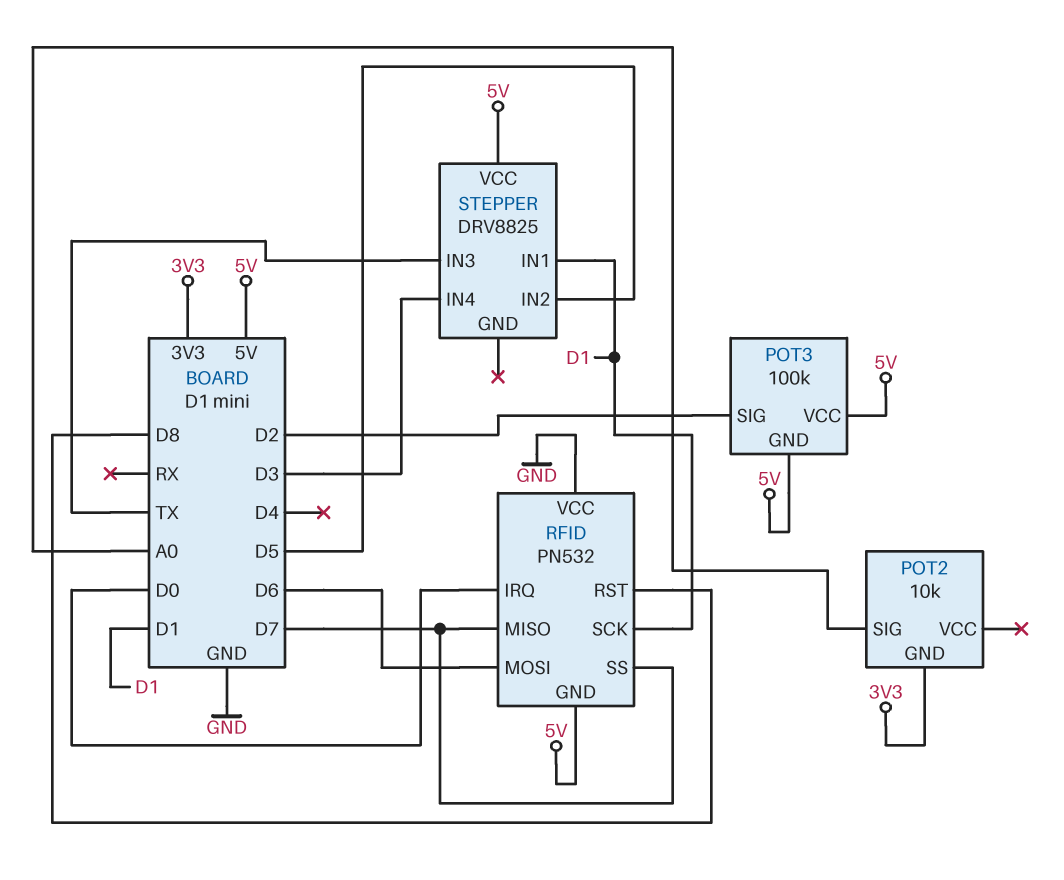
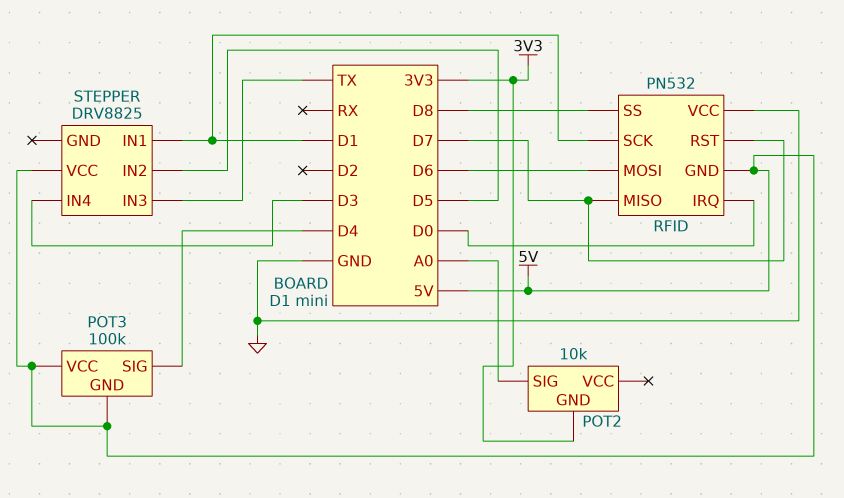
POT3 pin SIG: D2 -> D4
RFID pin RST: D8 -> D7
RFID pin SS: D7 -> D8

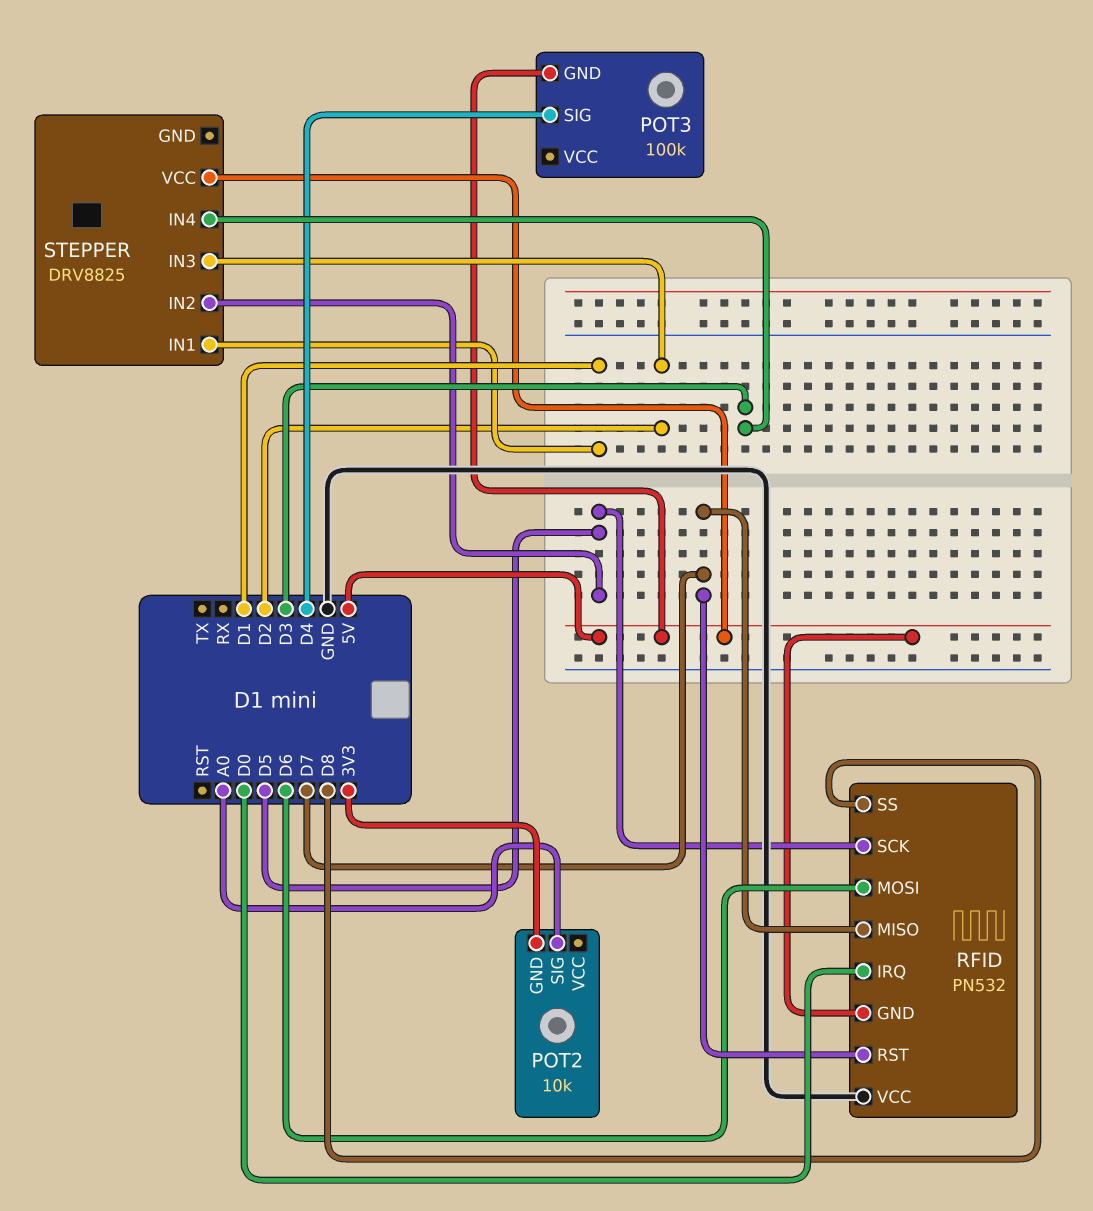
POT3 pin VCC: 5V -> none
RFID pin SCK: D1 -> D5
STEPPER pin IN3: TX -> D2

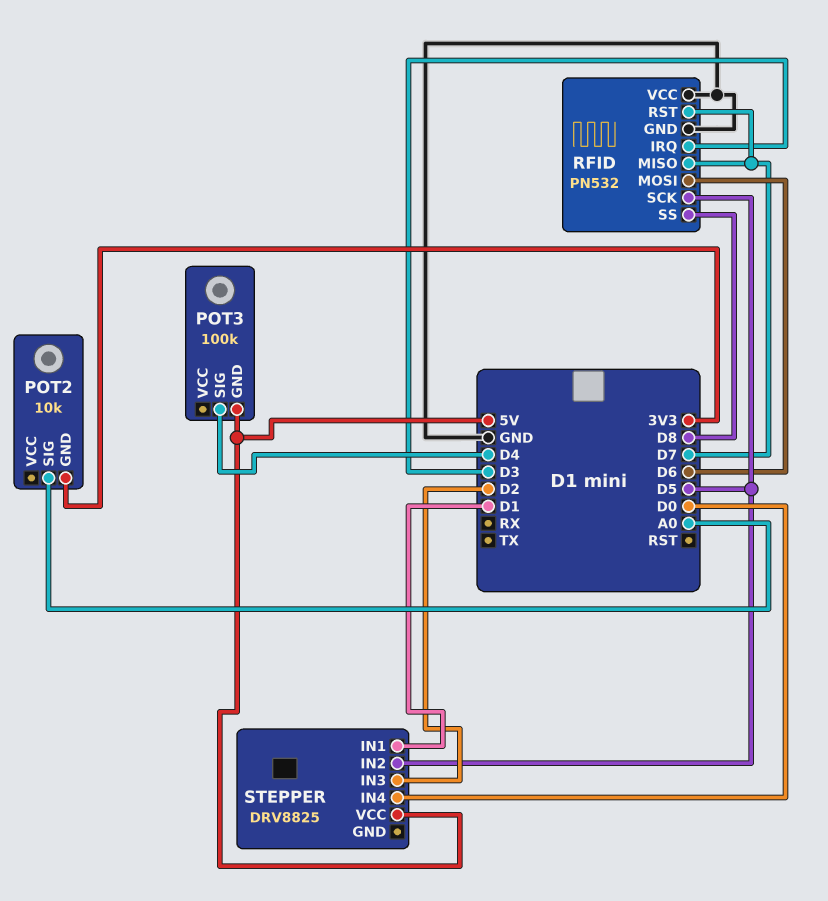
RFID pin GND: 5V -> GND
RFID pin IRQ: D0 -> D3
STEPPER pin IN4: D3 -> D0

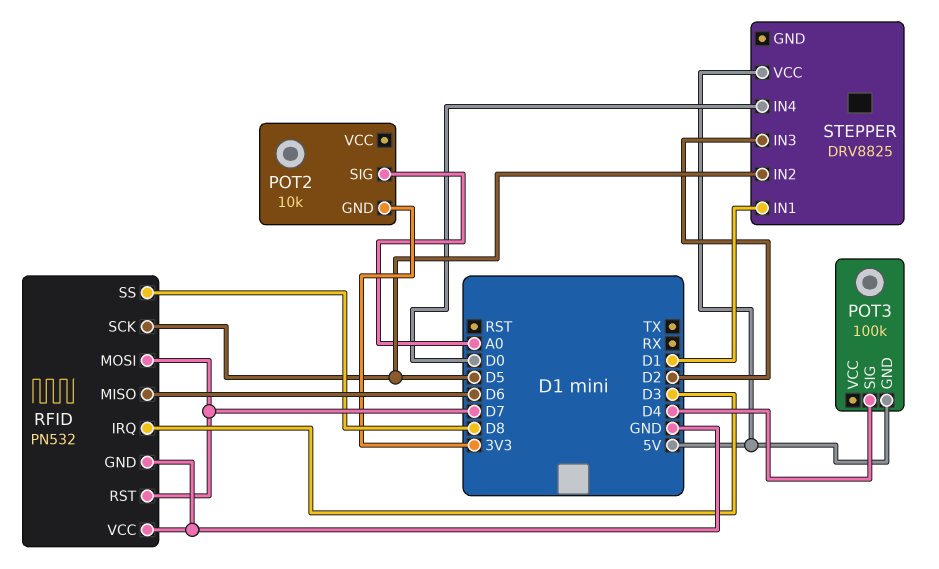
RFID pin MISO: D7 -> D6
RFID pin MOSI: D6 -> D7

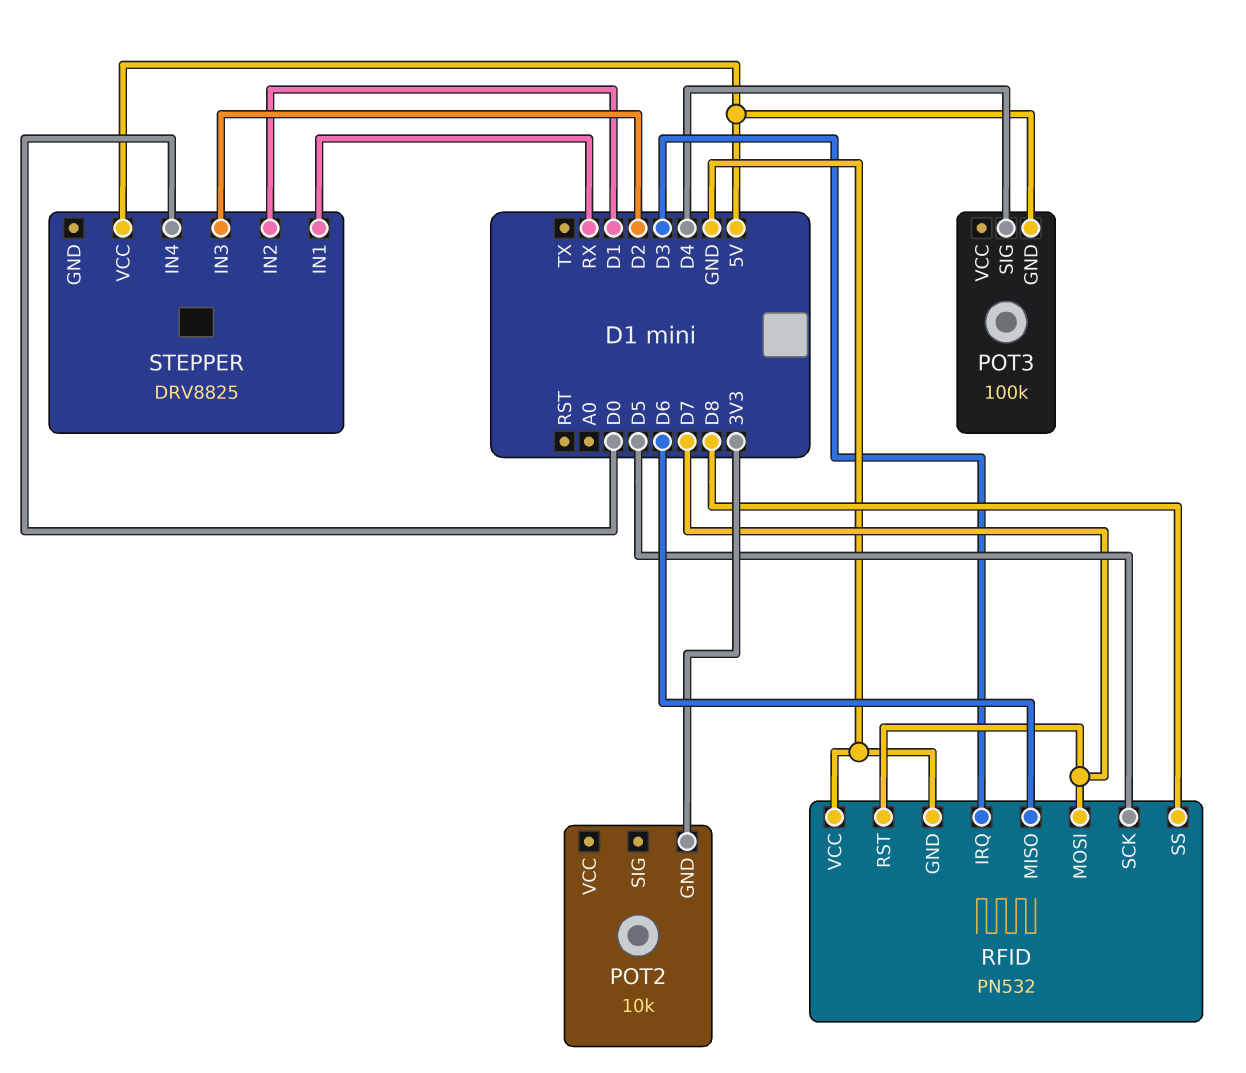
POT2 pin SIG: A0 -> none
STEPPER pin IN1: D1 -> RX
STEPPER pin IN2: D5 -> D1

